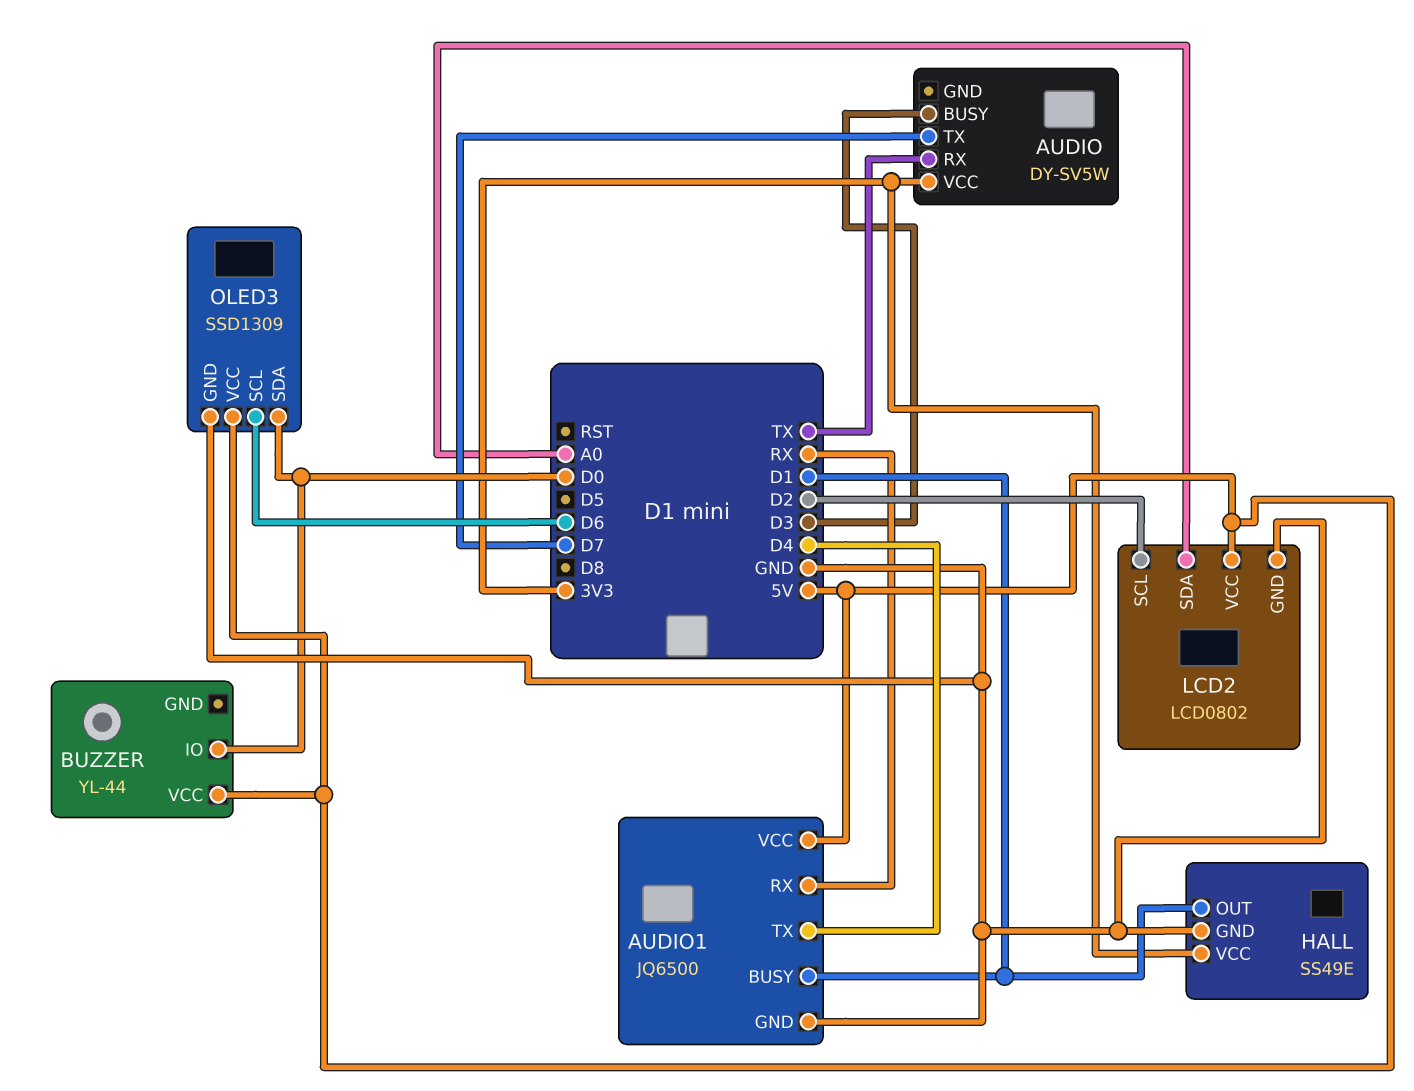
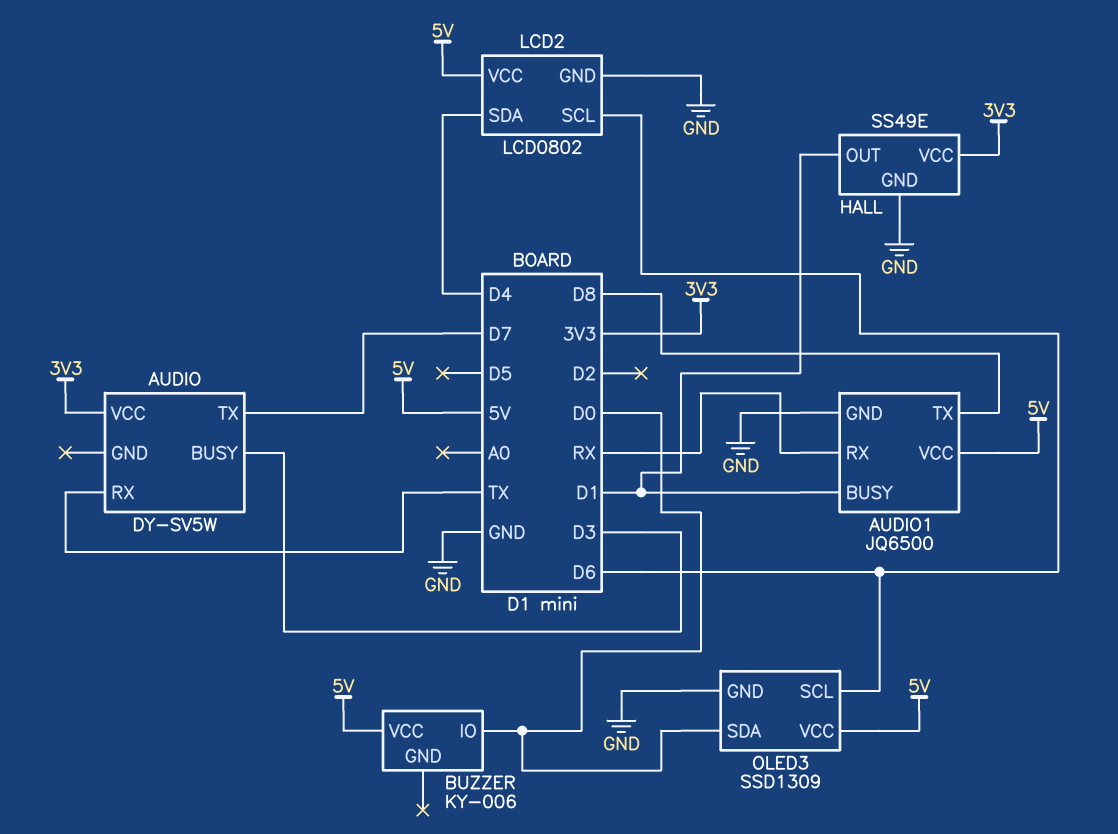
AUDIO1 pin TX: D4 -> D8
BUZZER: YL-44 -> KY-006
LCD2 pin SCL: D2 -> D6
LCD2 pin SDA: A0 -> D4

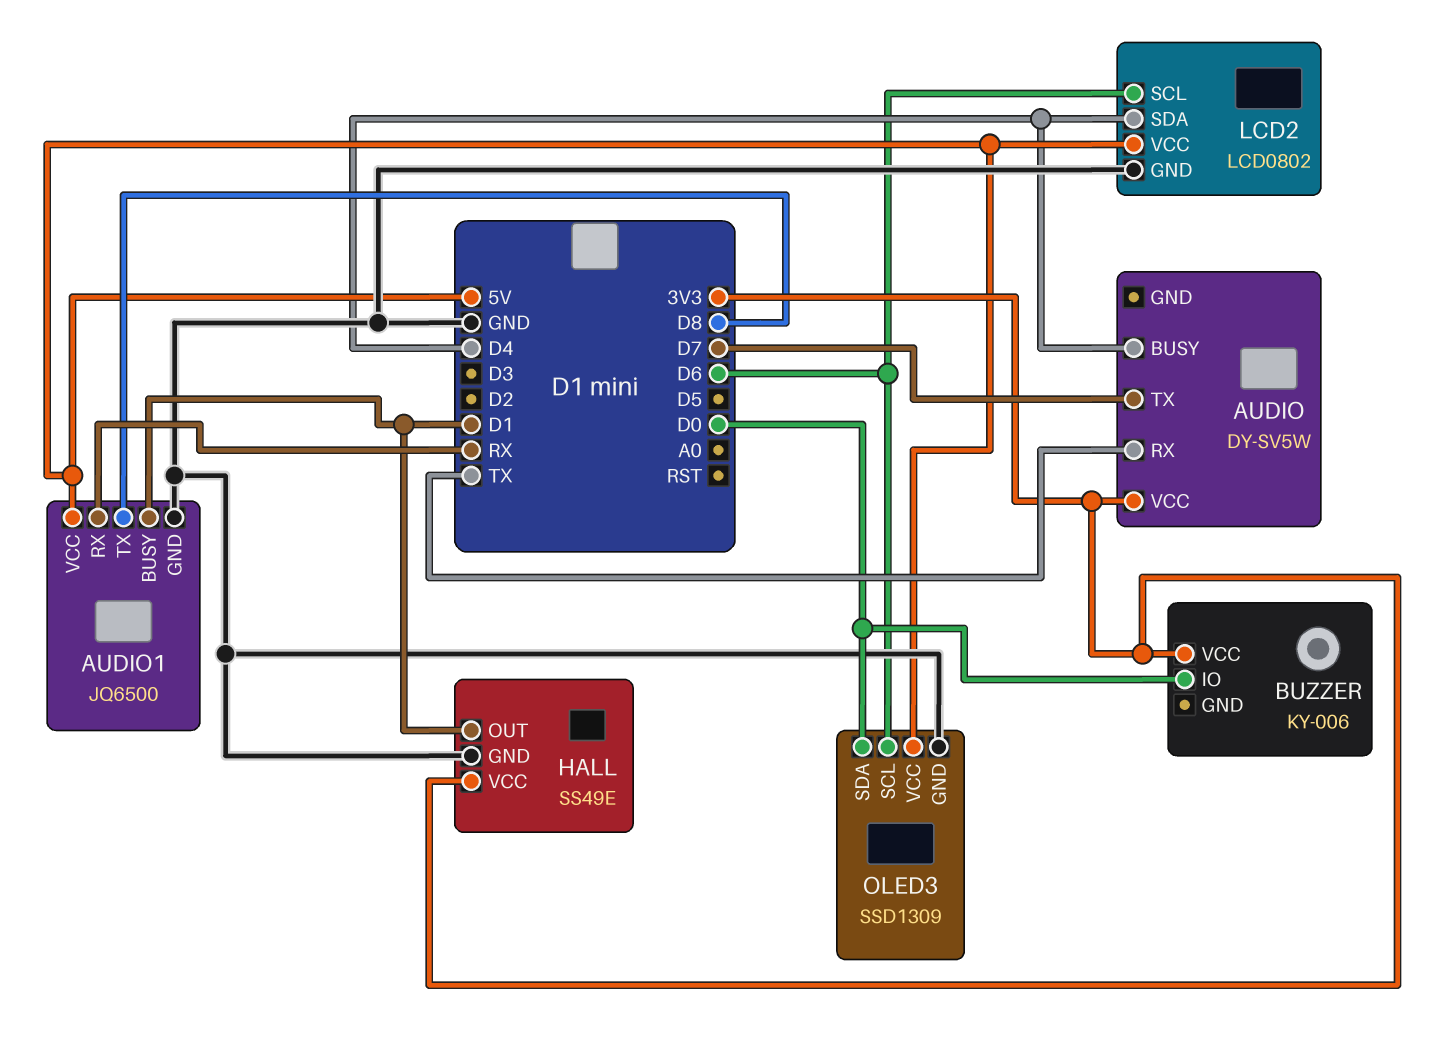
AUDIO pin BUSY: D3 -> D4
BUZZER pin VCC: 5V -> 3V3

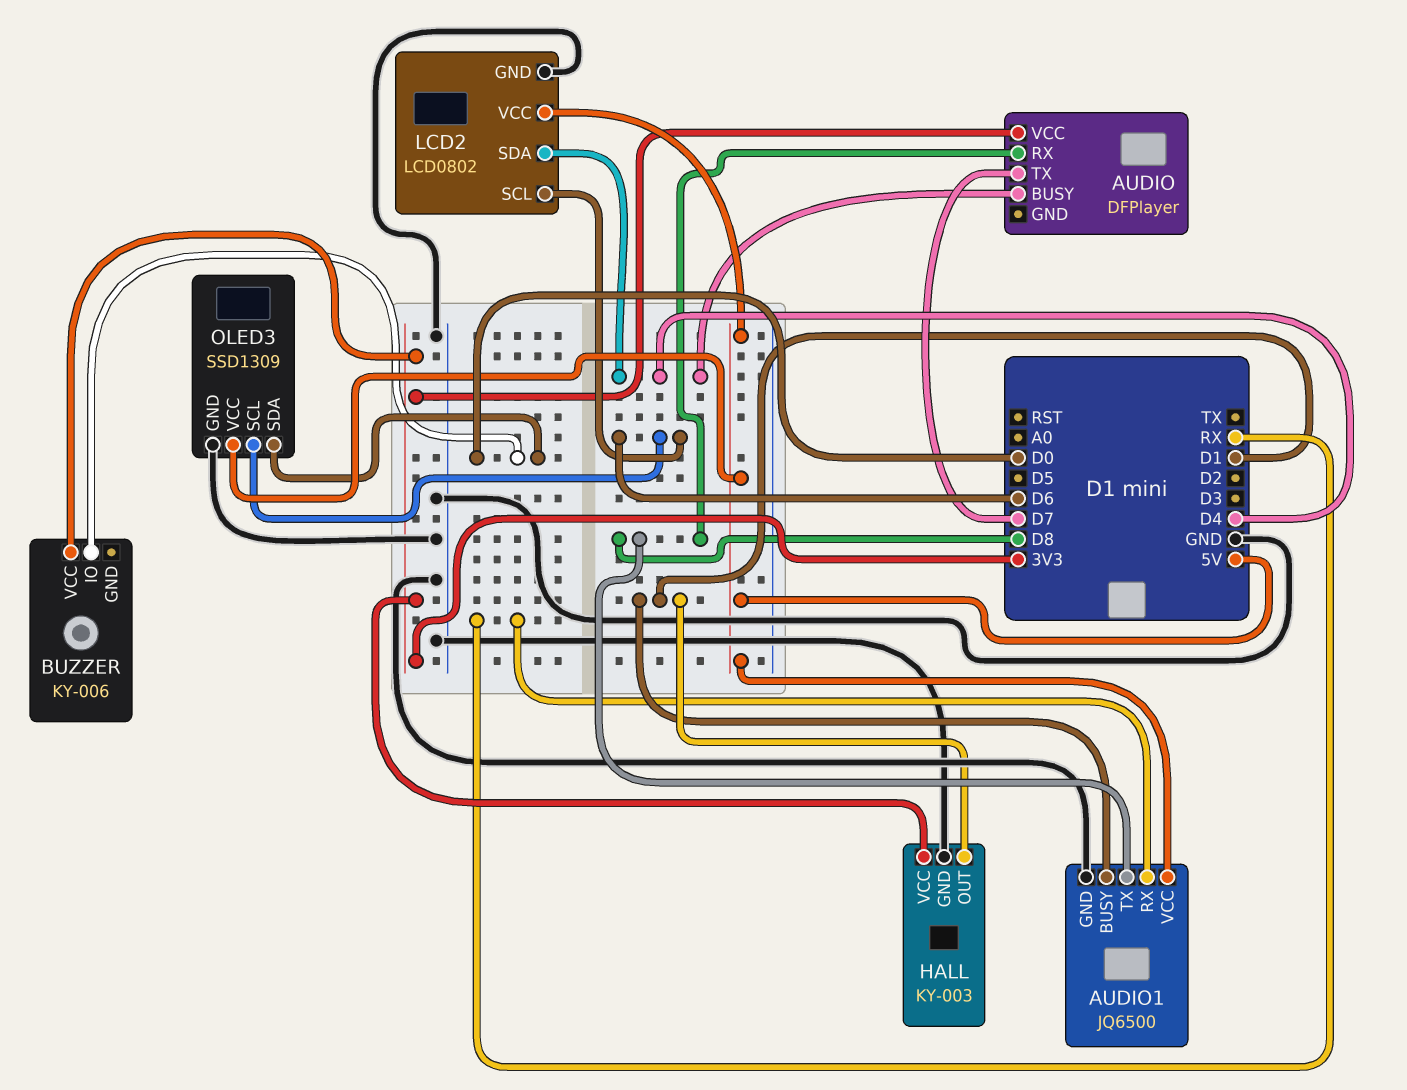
AUDIO: DY-SV5W -> DFPlayer
AUDIO pin RX: TX -> D8
HALL: SS49E -> KY-003

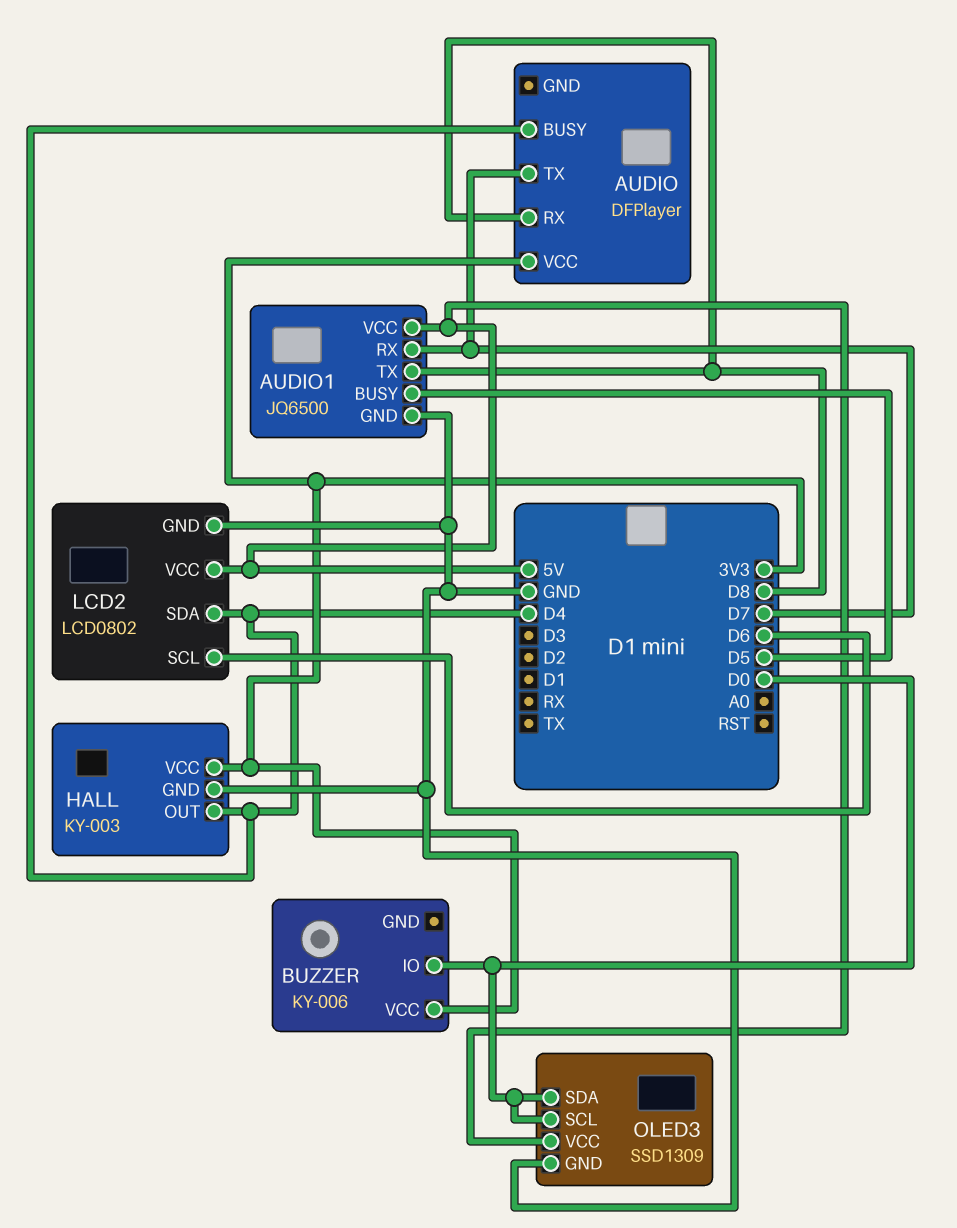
AUDIO1 pin BUSY: D1 -> D5
AUDIO1 pin RX: RX -> D7
HALL pin OUT: D1 -> D4
OLED3 pin SCL: D6 -> D0

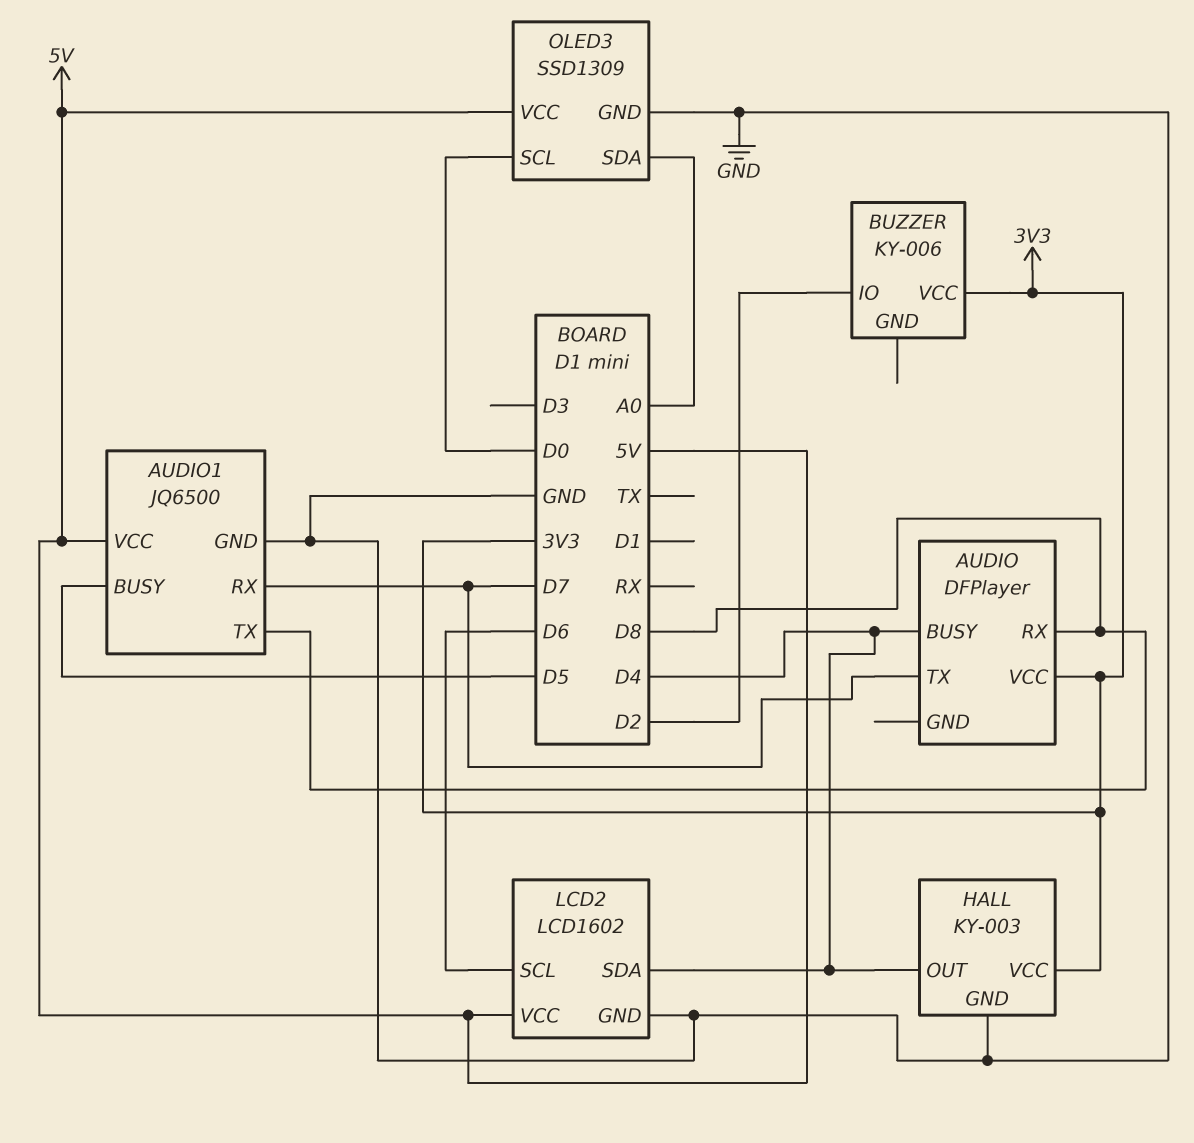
BUZZER pin IO: D0 -> D2
LCD2: LCD0802 -> LCD1602
OLED3 pin SDA: D0 -> A0

